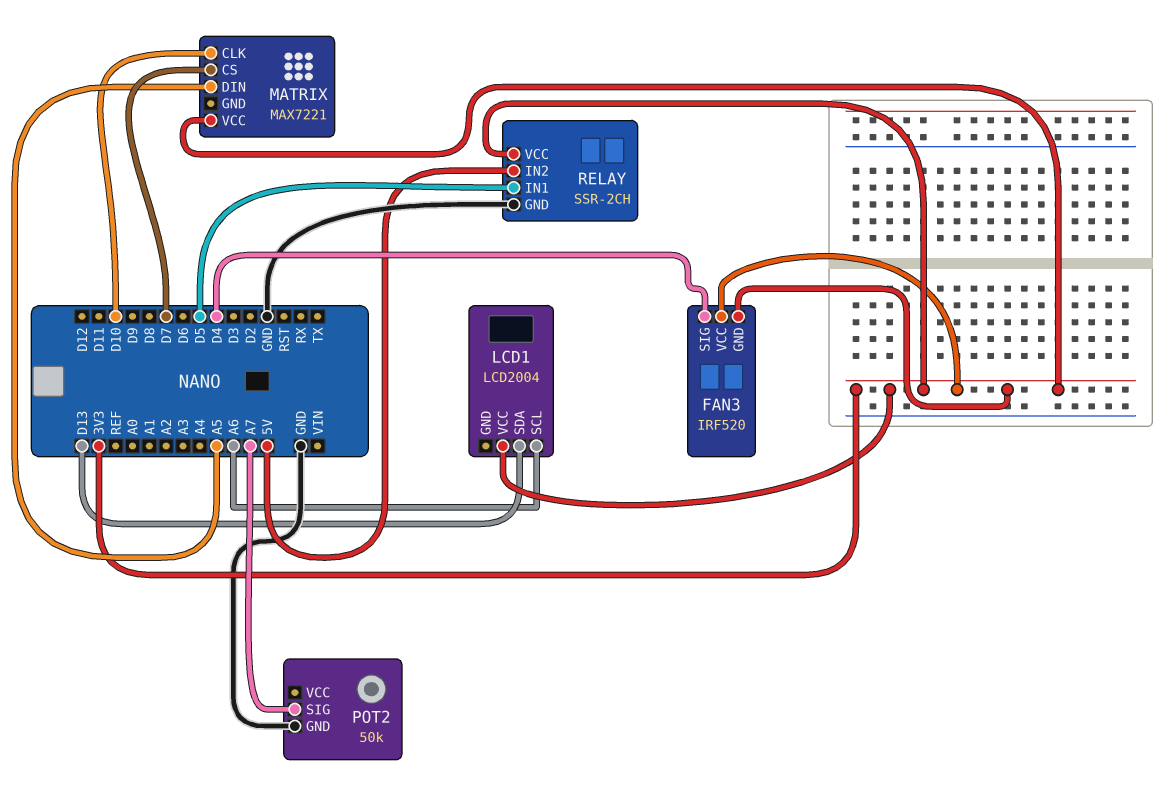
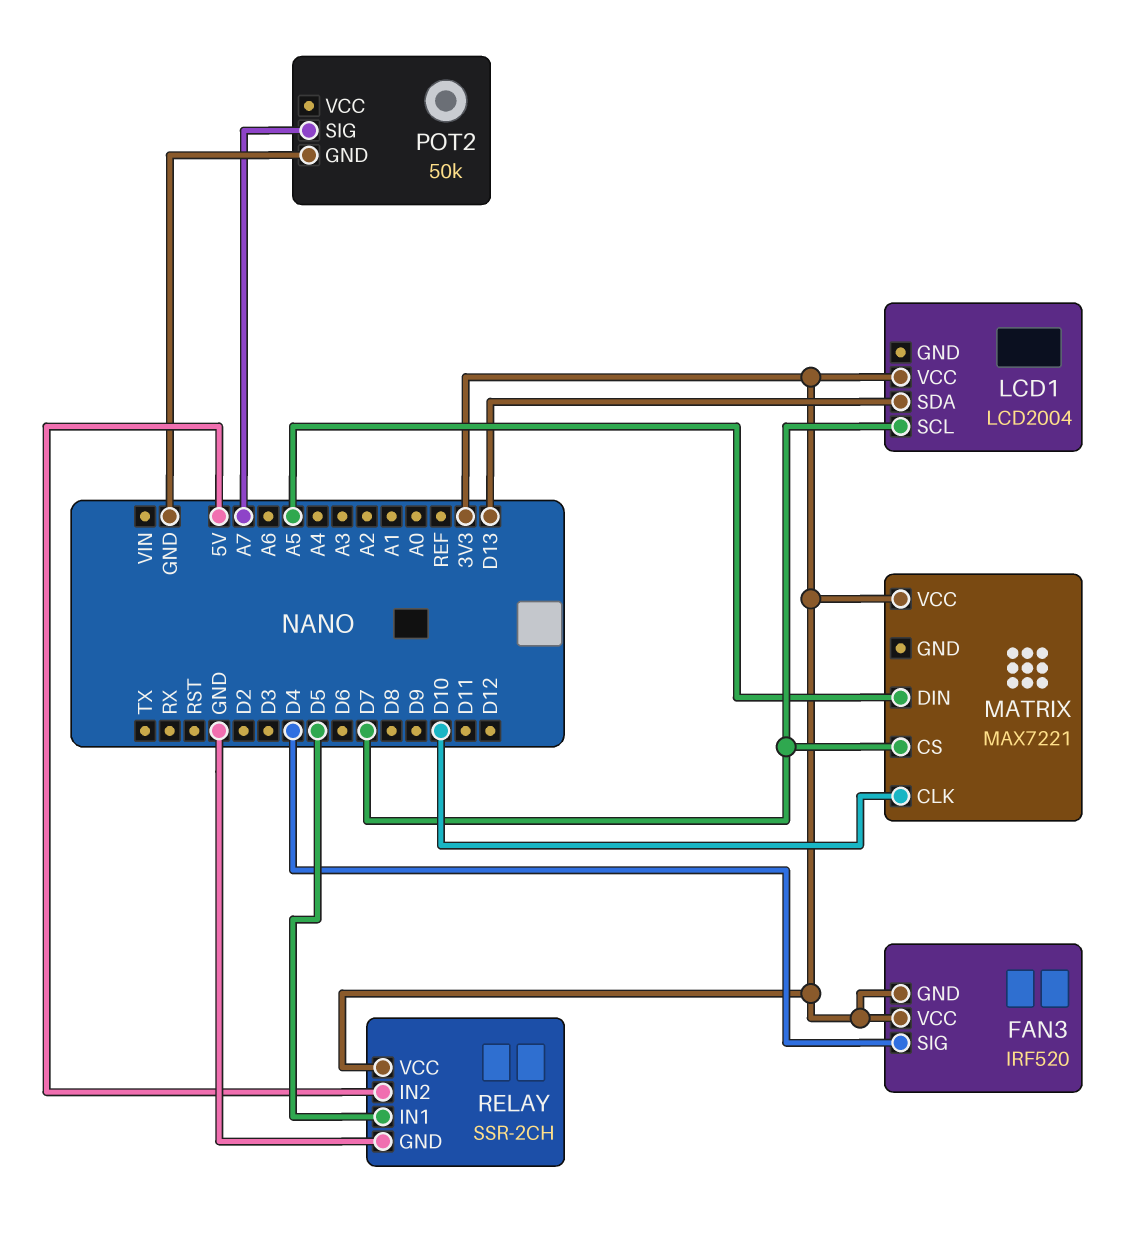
LCD1 pin SCL: A6 -> D7

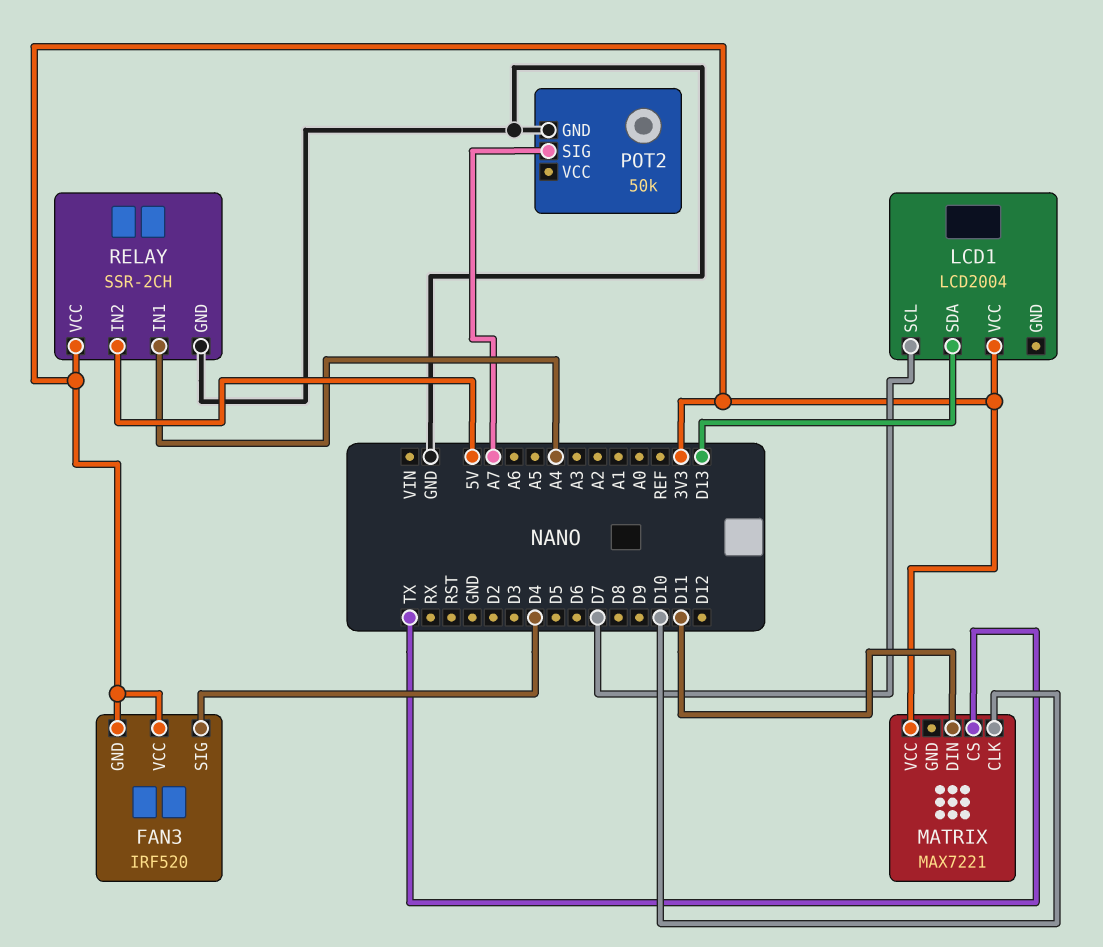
MATRIX pin CS: D7 -> TX
MATRIX pin DIN: A5 -> D11
RELAY pin IN1: D5 -> A4

